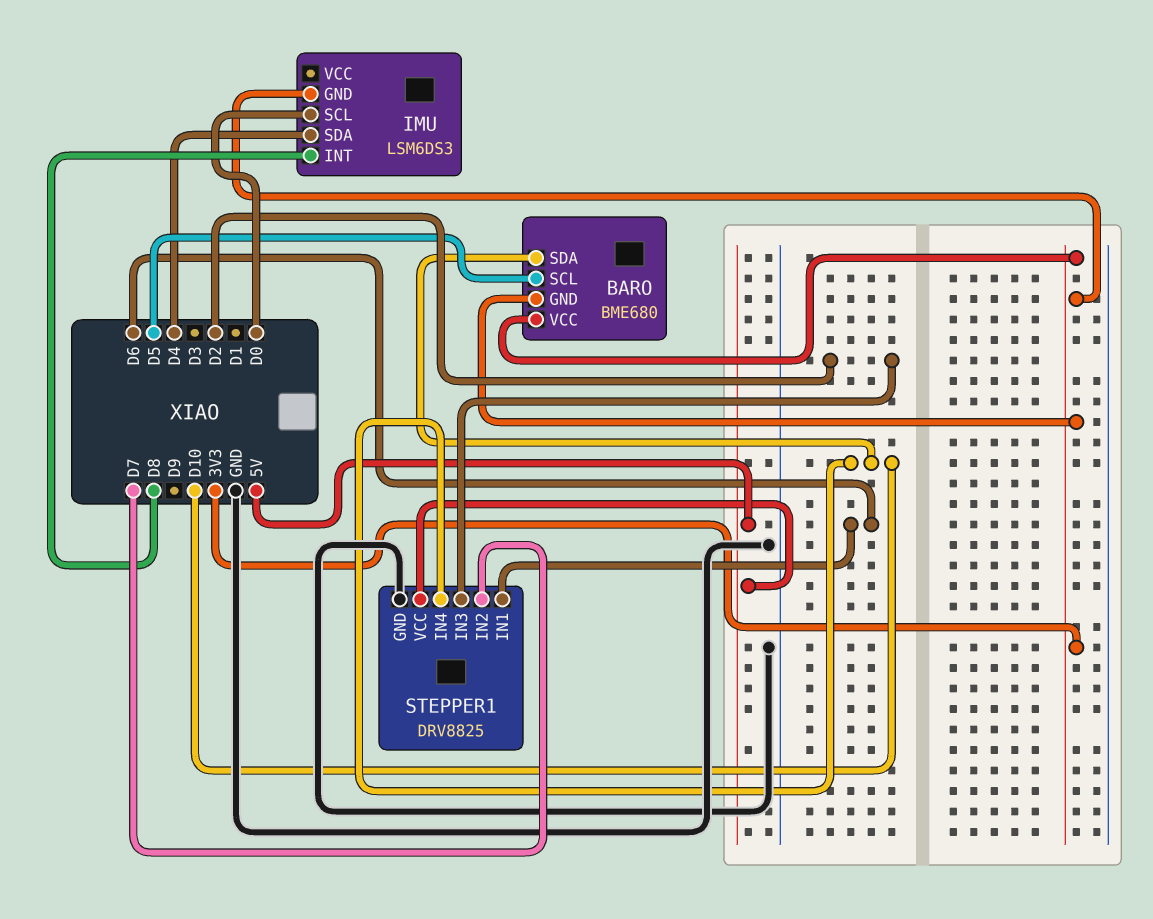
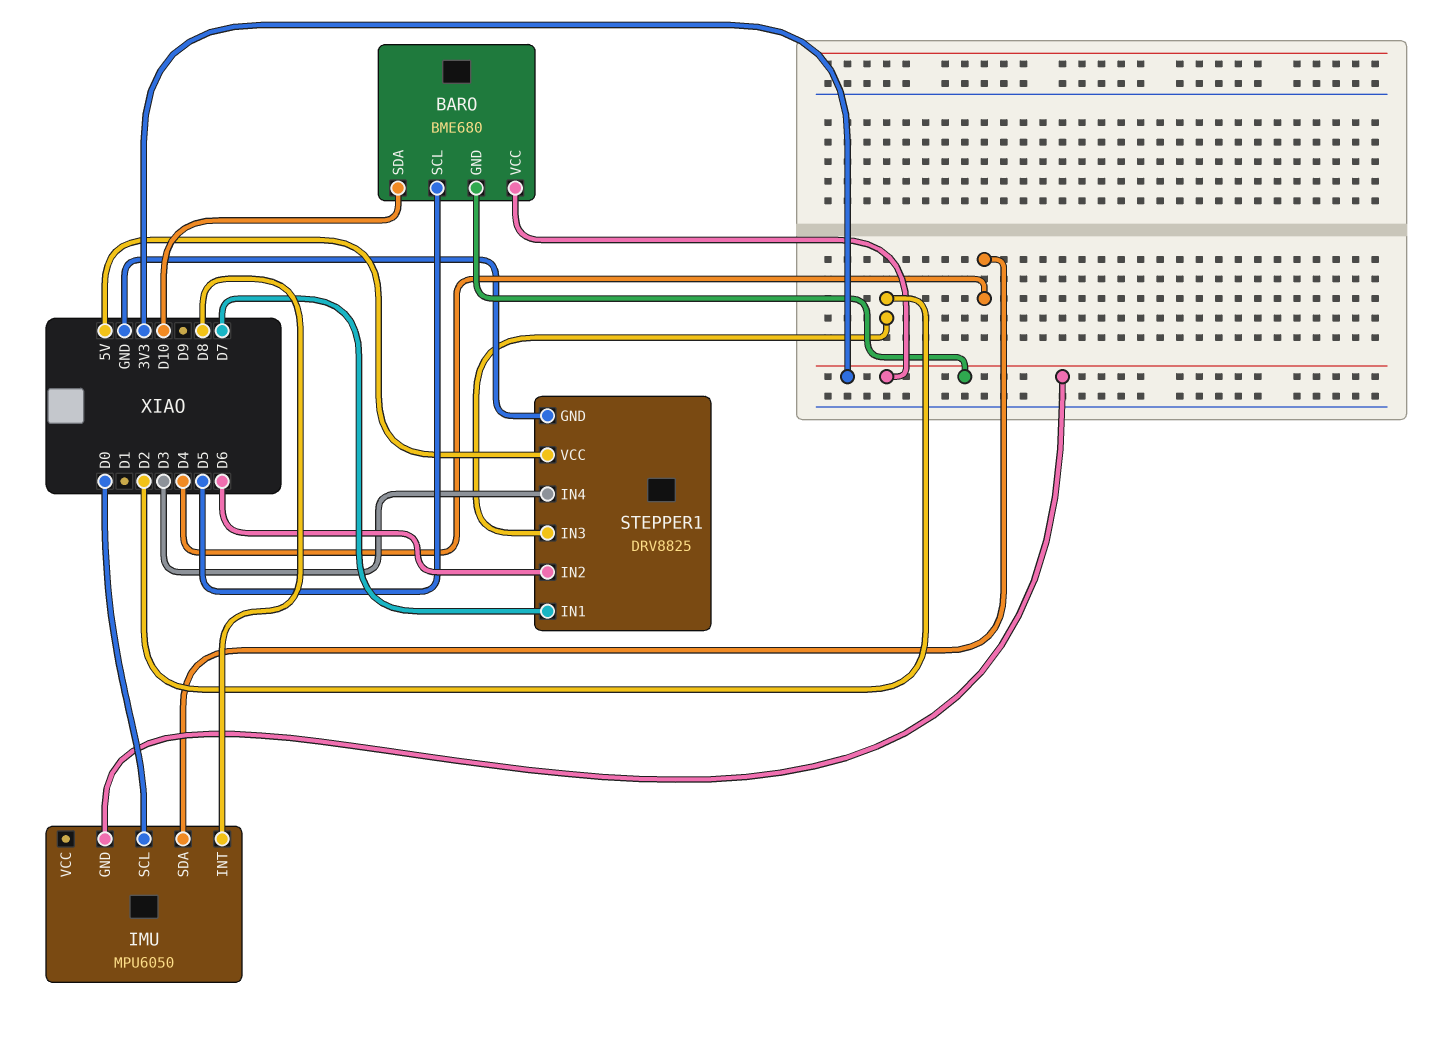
IMU: LSM6DS3 -> MPU6050
STEPPER1 pin IN1: D6 -> D7
STEPPER1 pin IN2: D7 -> D6
STEPPER1 pin IN4: D10 -> D3

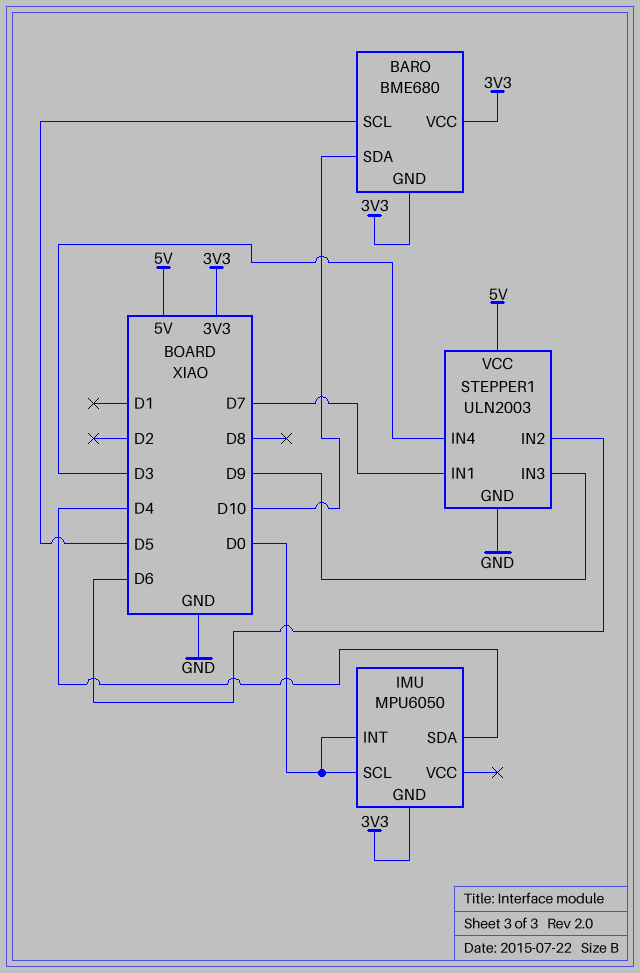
IMU pin INT: D8 -> D0
STEPPER1: DRV8825 -> ULN2003
STEPPER1 pin IN3: D2 -> D9

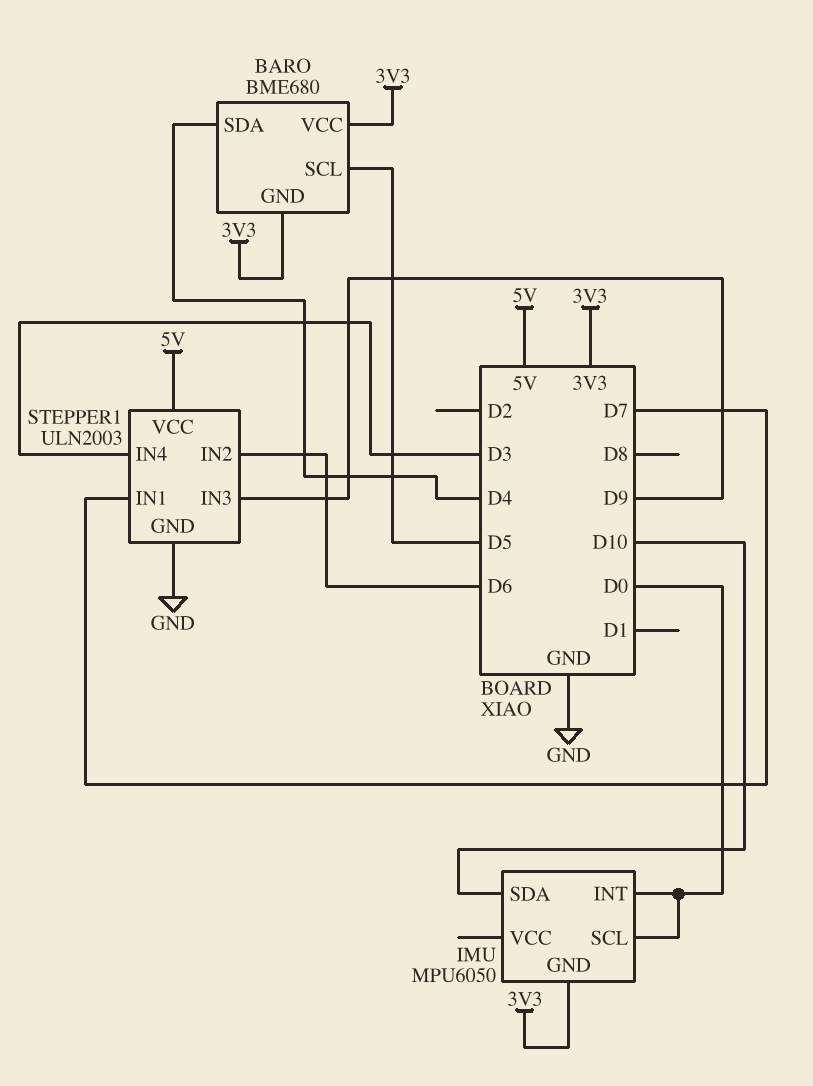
BARO pin SDA: D10 -> D4
IMU pin SDA: D4 -> D10

